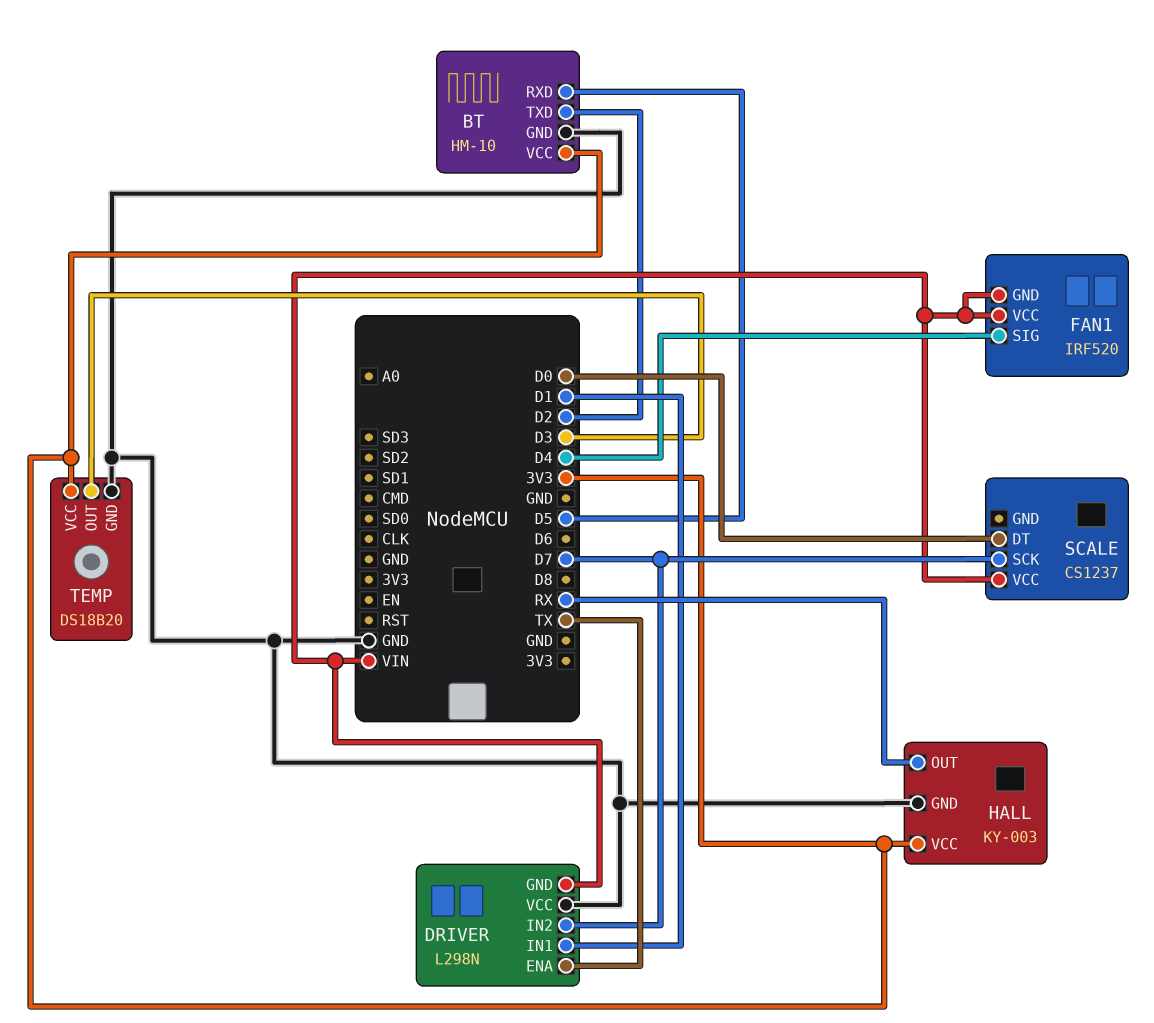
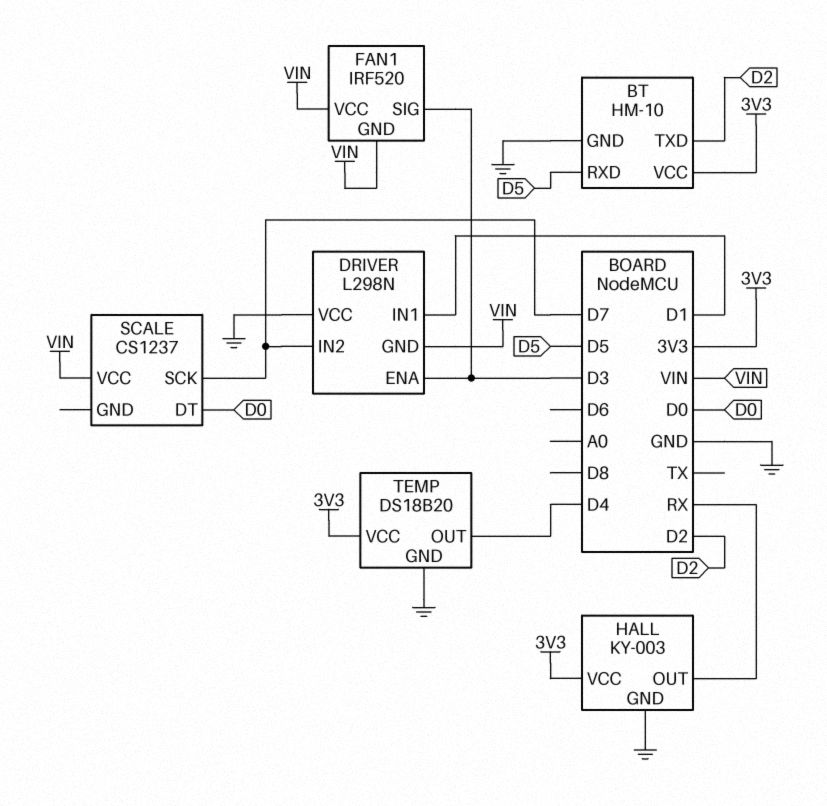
DRIVER pin ENA: TX -> D3
FAN1 pin SIG: D4 -> D3
TEMP pin OUT: D3 -> D4

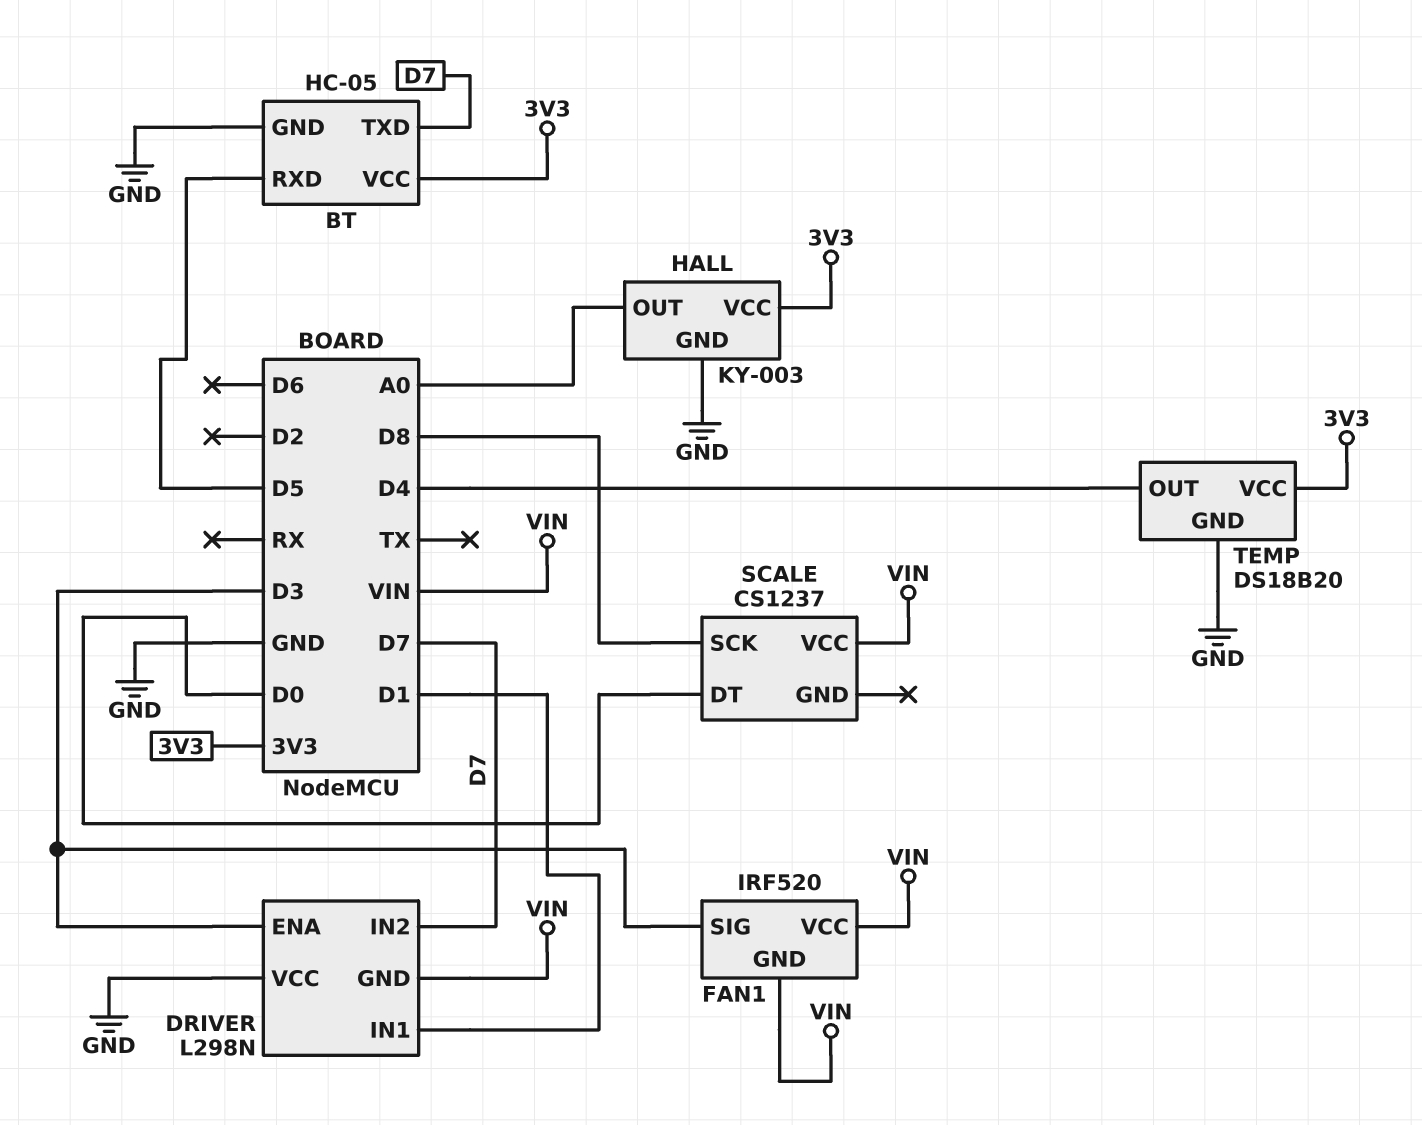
BT: HM-10 -> HC-05
BT pin TXD: D2 -> D7
HALL pin OUT: RX -> A0
SCALE pin SCK: D7 -> D8

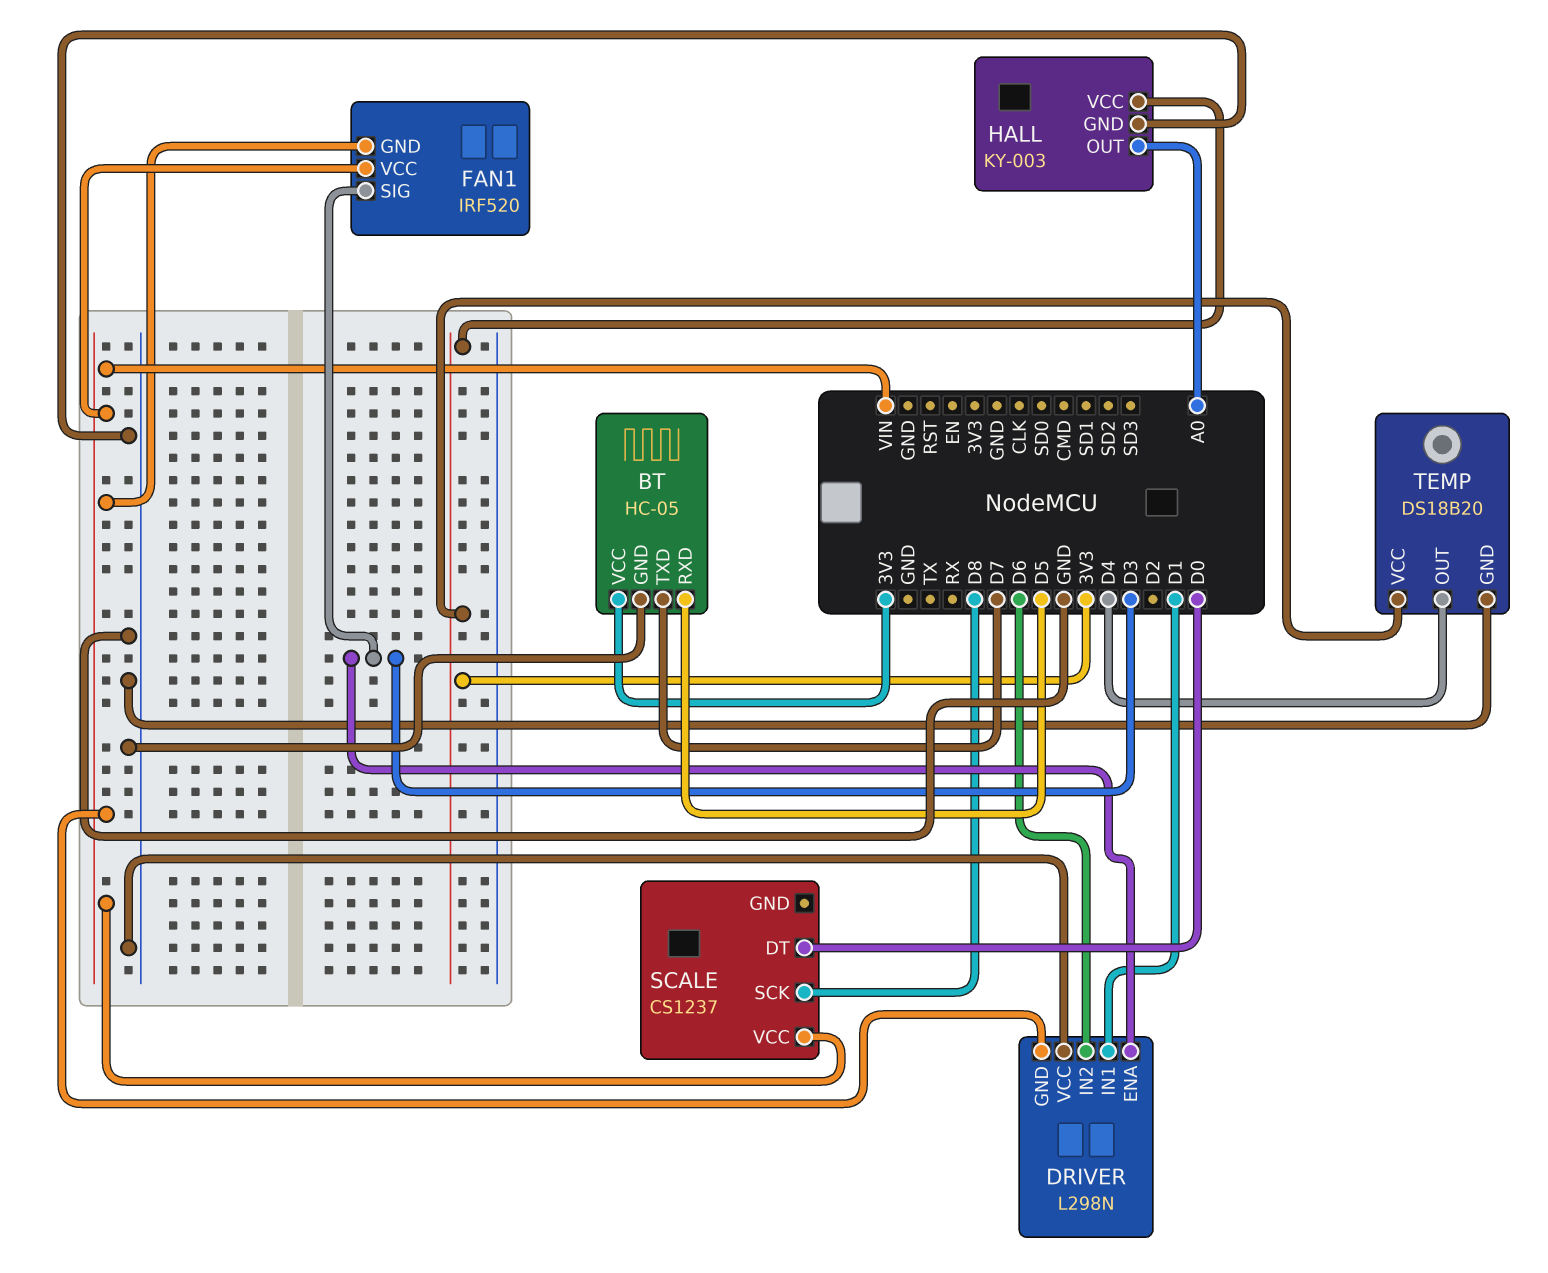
DRIVER pin IN2: D7 -> D6

